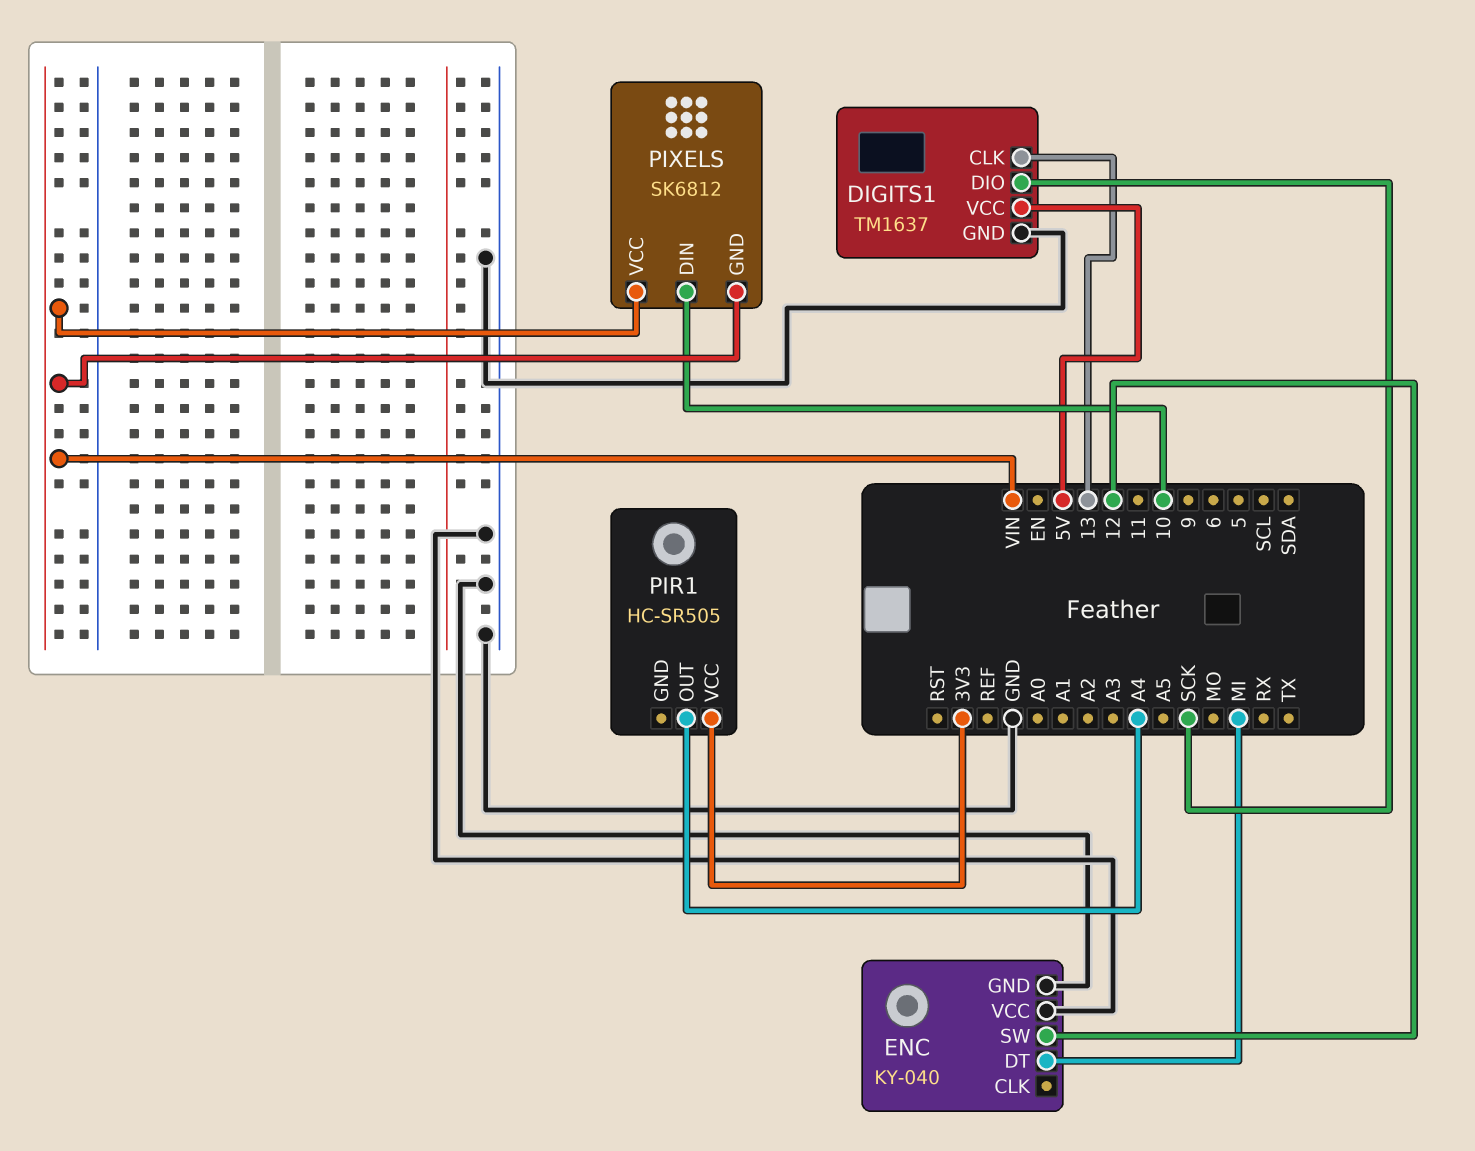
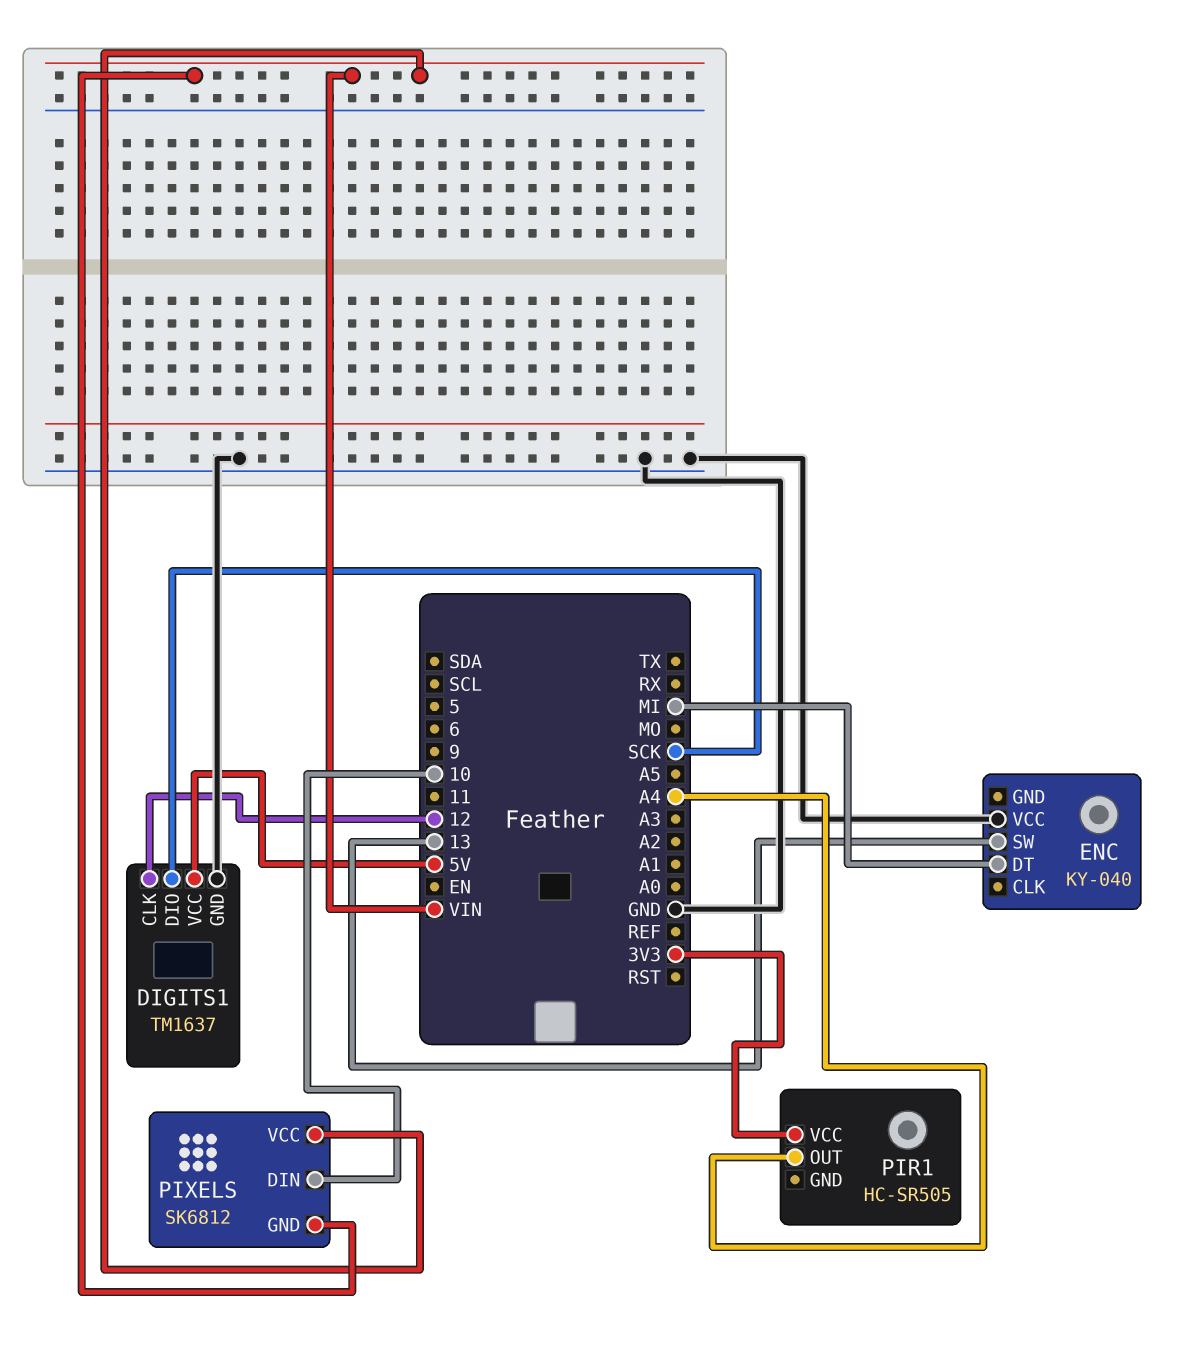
DIGITS1 pin CLK: 13 -> 12
ENC pin GND: GND -> none
ENC pin SW: 12 -> 13

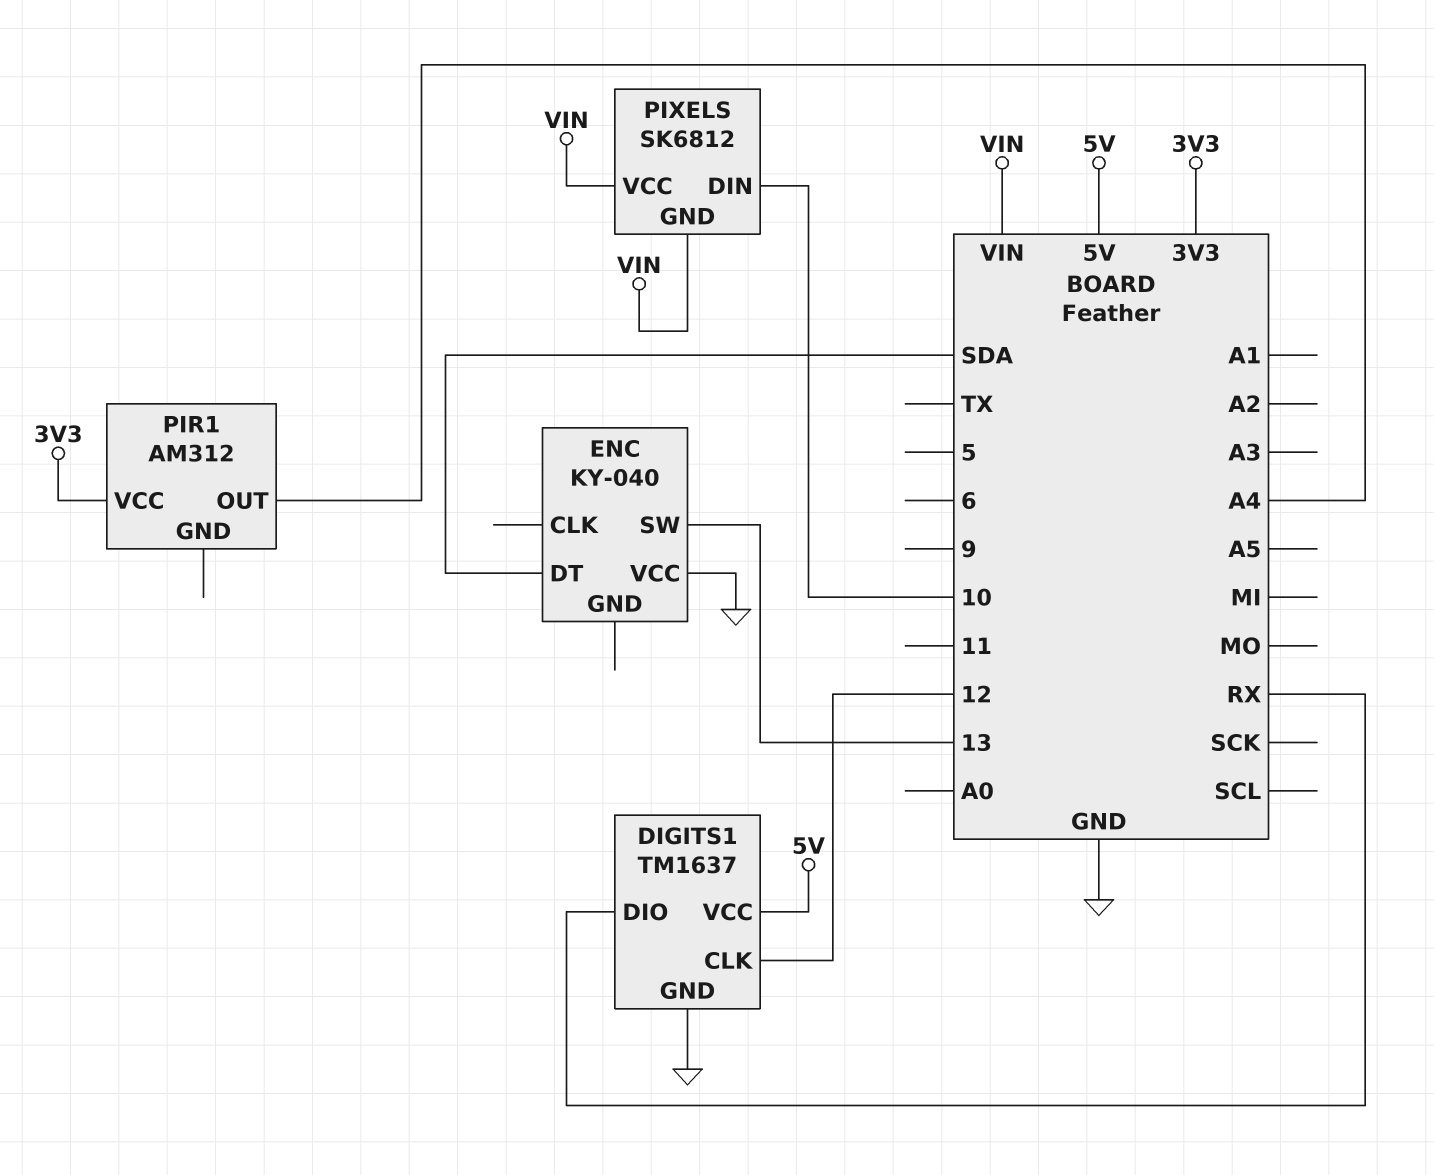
DIGITS1 pin DIO: SCK -> RX
ENC pin DT: MI -> SDA
PIR1: HC-SR505 -> AM312

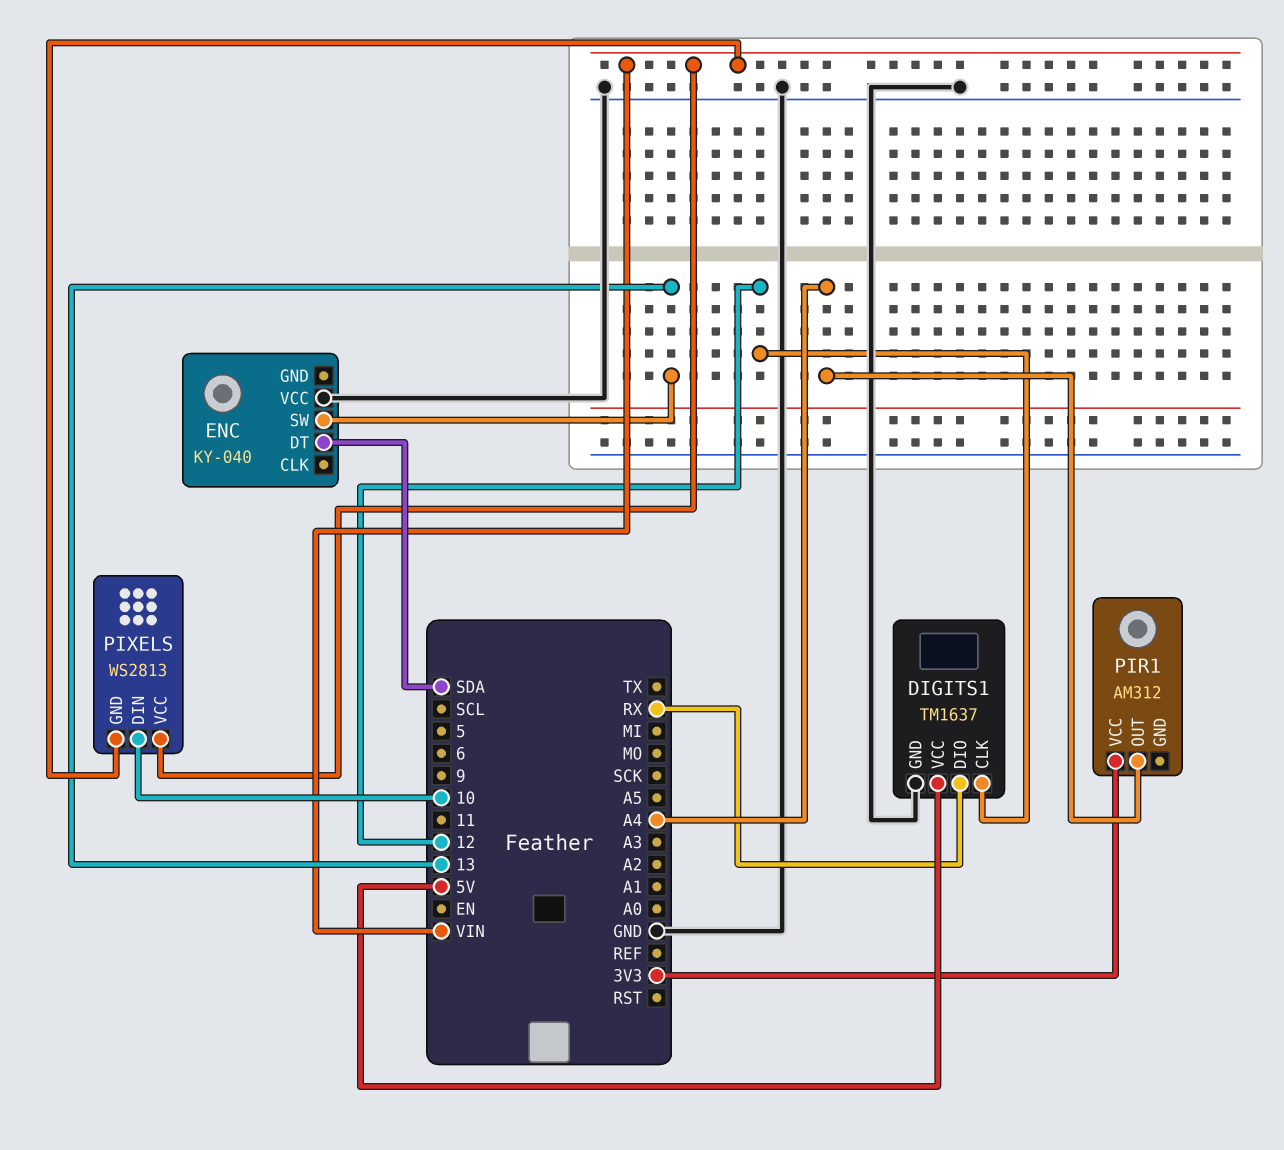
PIXELS: SK6812 -> WS2813

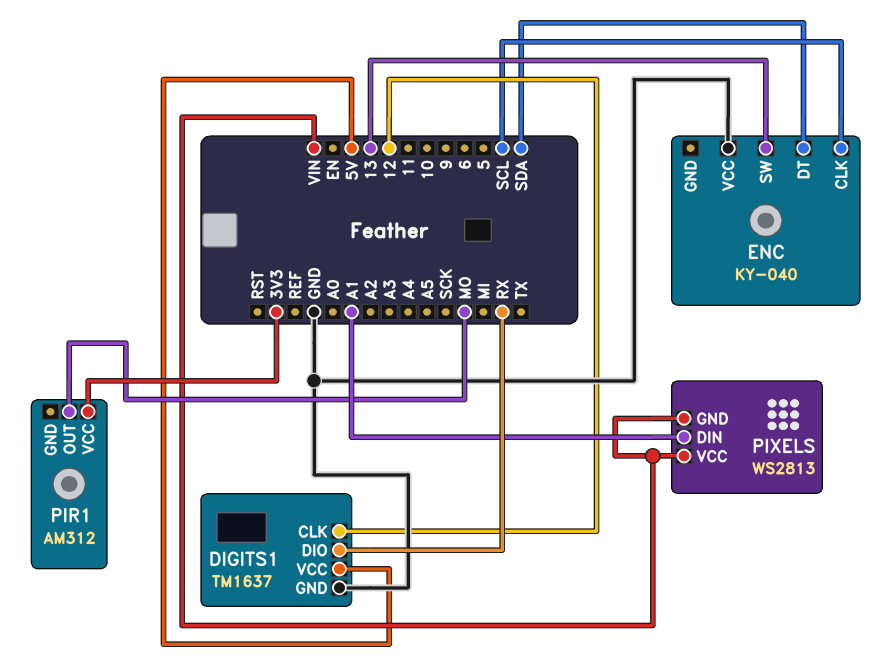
ENC pin CLK: none -> SCL
PIR1 pin OUT: A4 -> MO
PIXELS pin DIN: 10 -> A1

